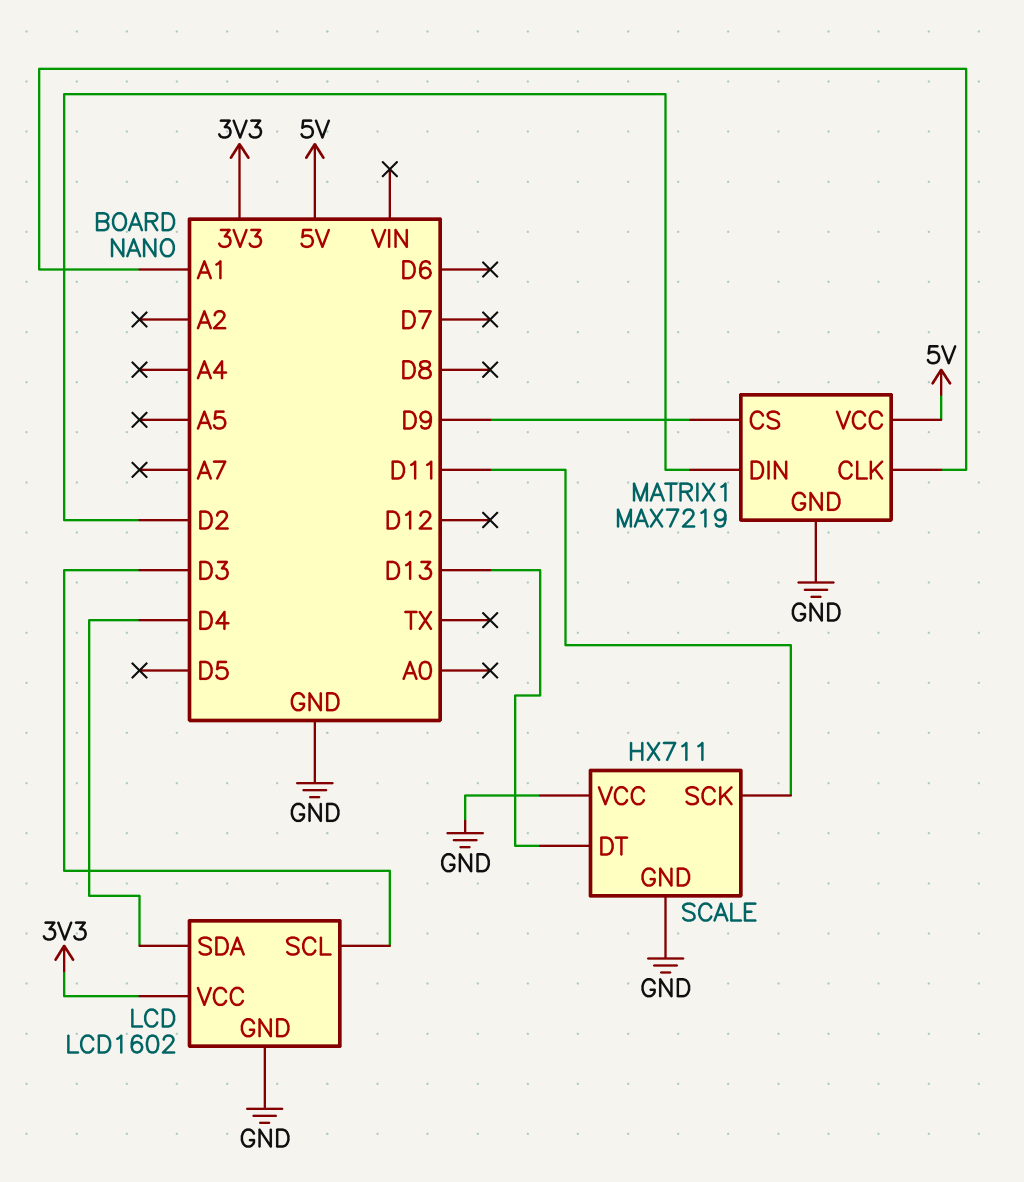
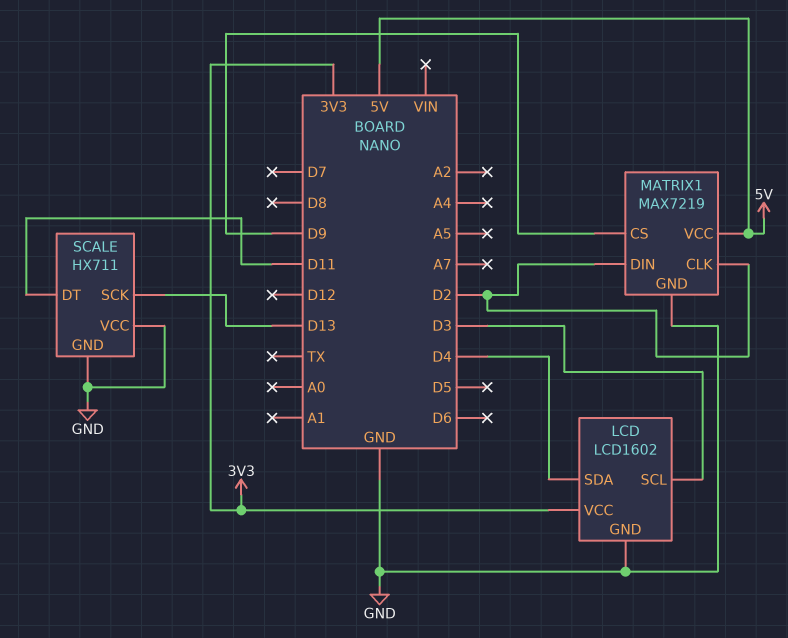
MATRIX1 pin CLK: A1 -> D2
SCALE pin DT: D13 -> D11
SCALE pin SCK: D11 -> D13

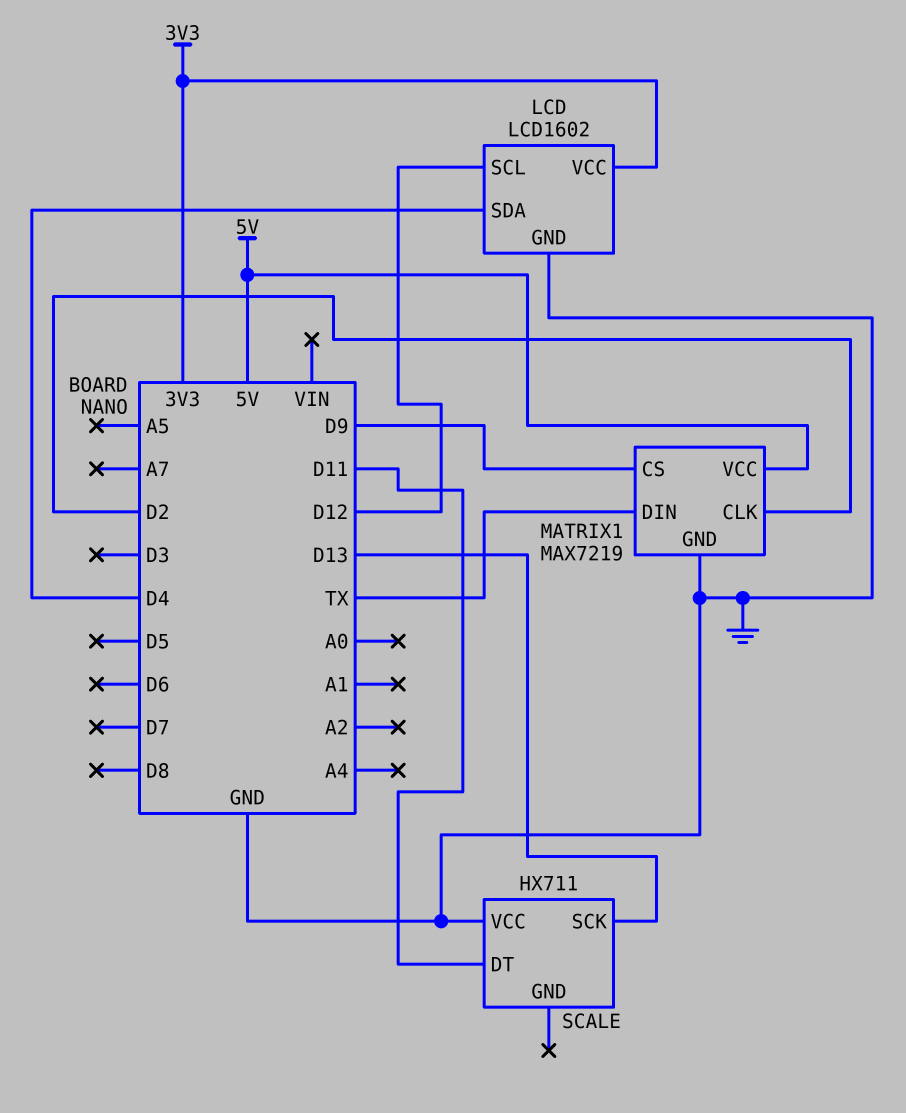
LCD pin SCL: D3 -> D12
MATRIX1 pin DIN: D2 -> TX
SCALE pin GND: GND -> none

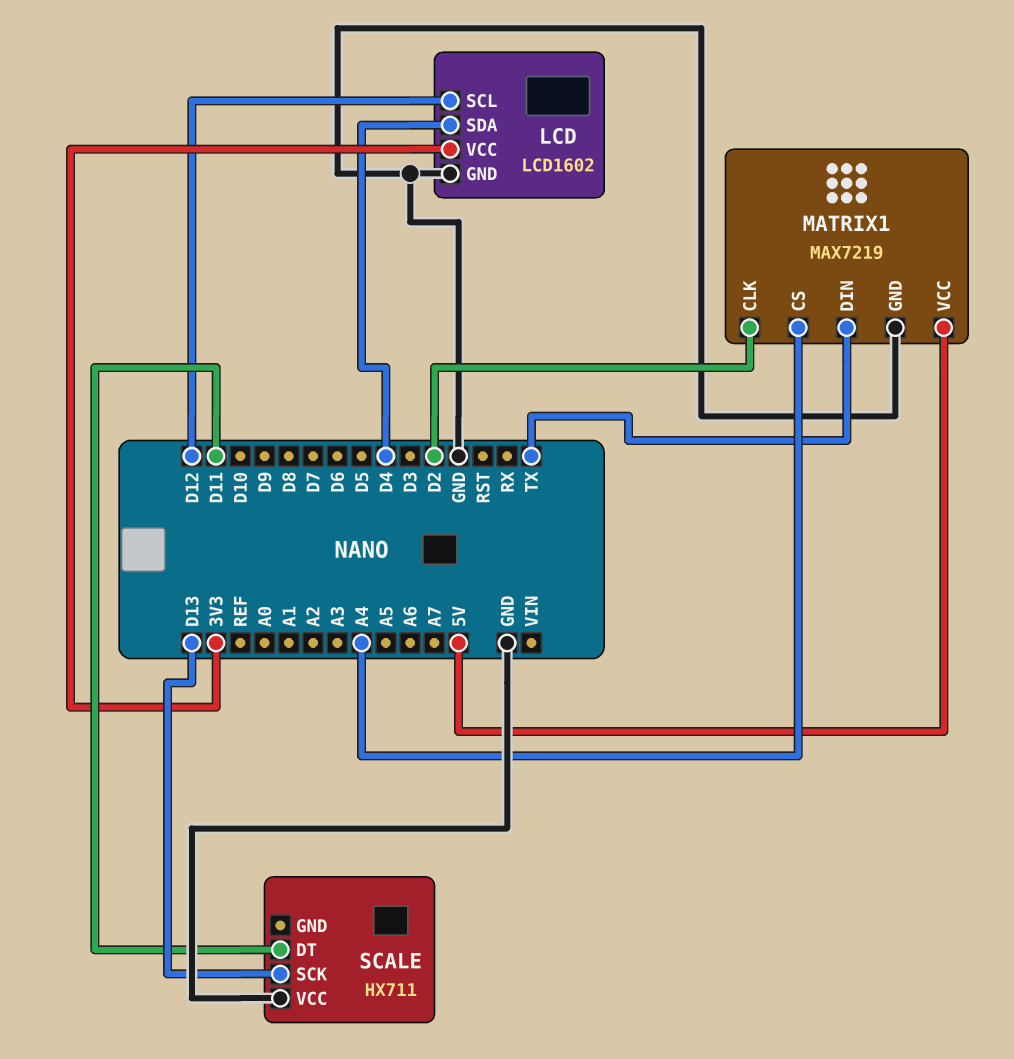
MATRIX1 pin CS: D9 -> A4

